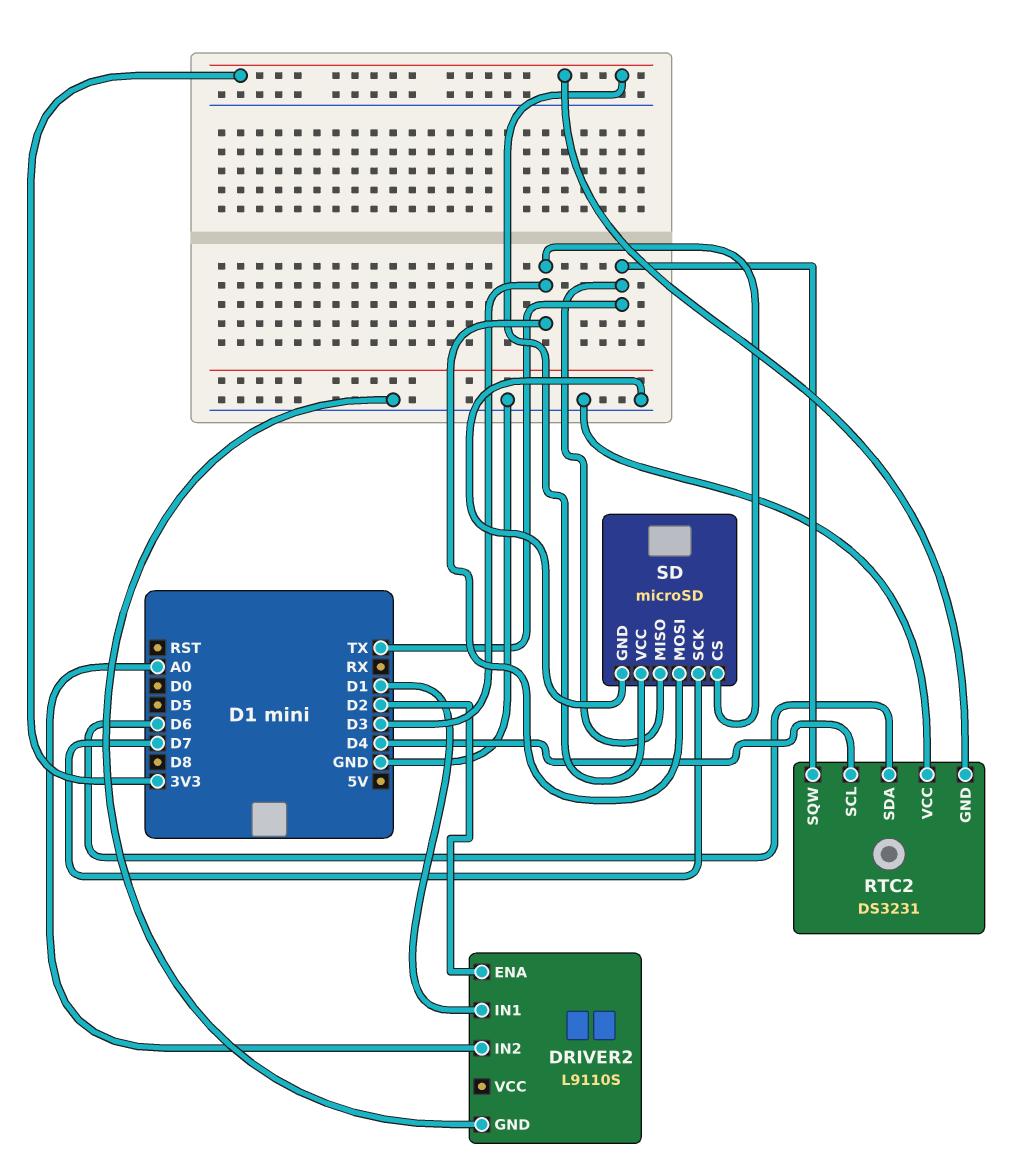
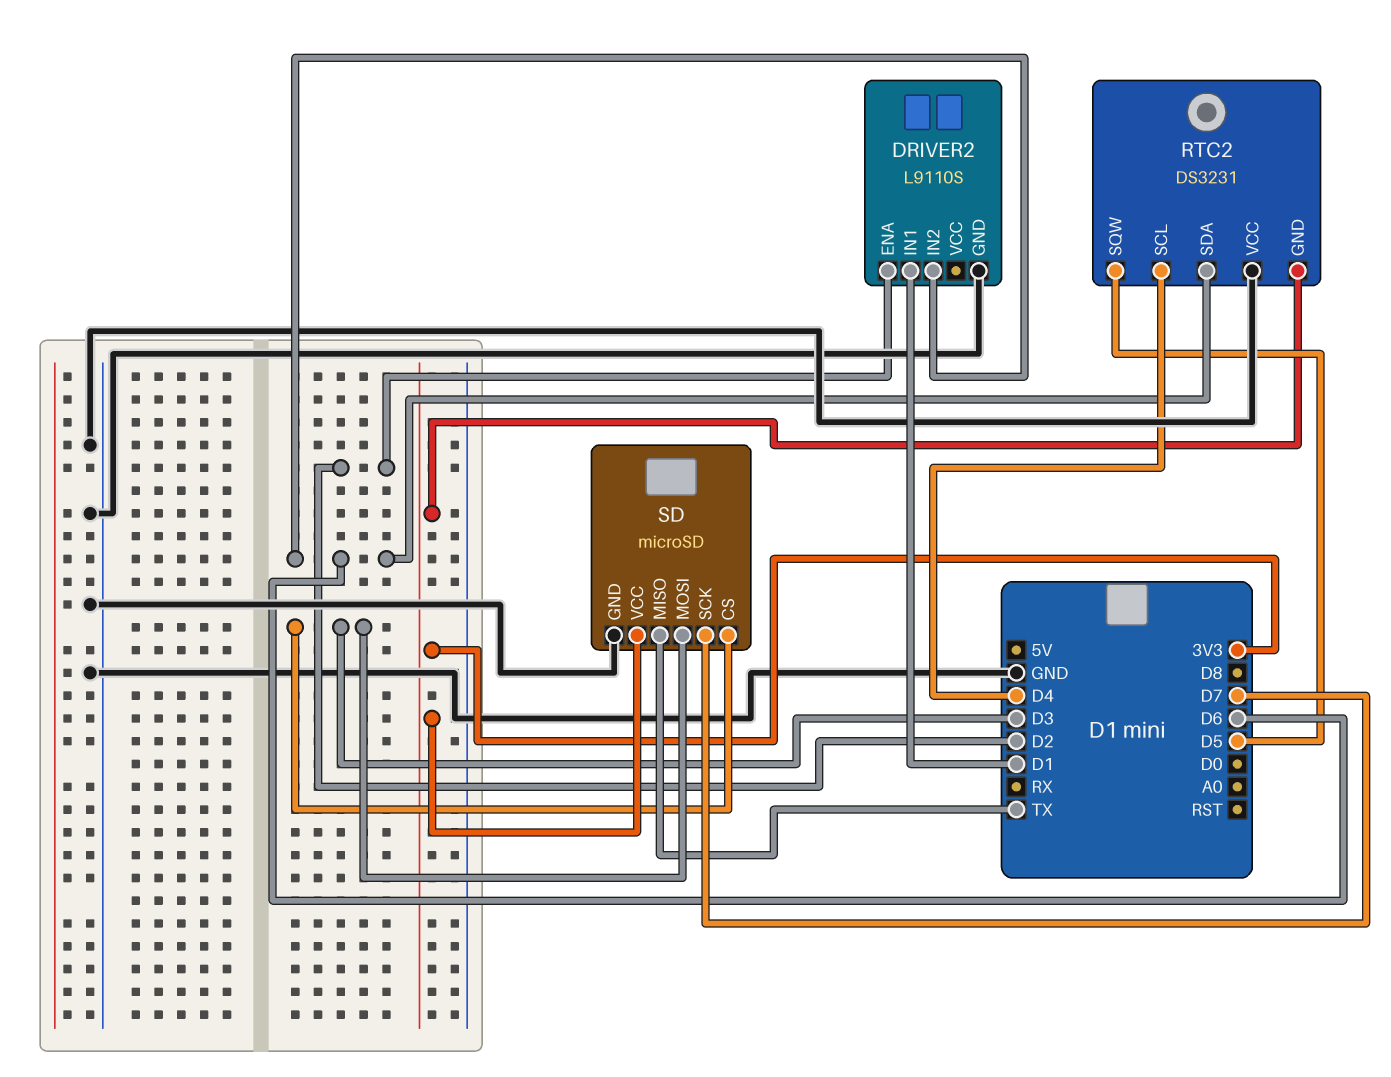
DRIVER2 pin IN2: A0 -> D6
RTC2 pin SQW: TX -> D5

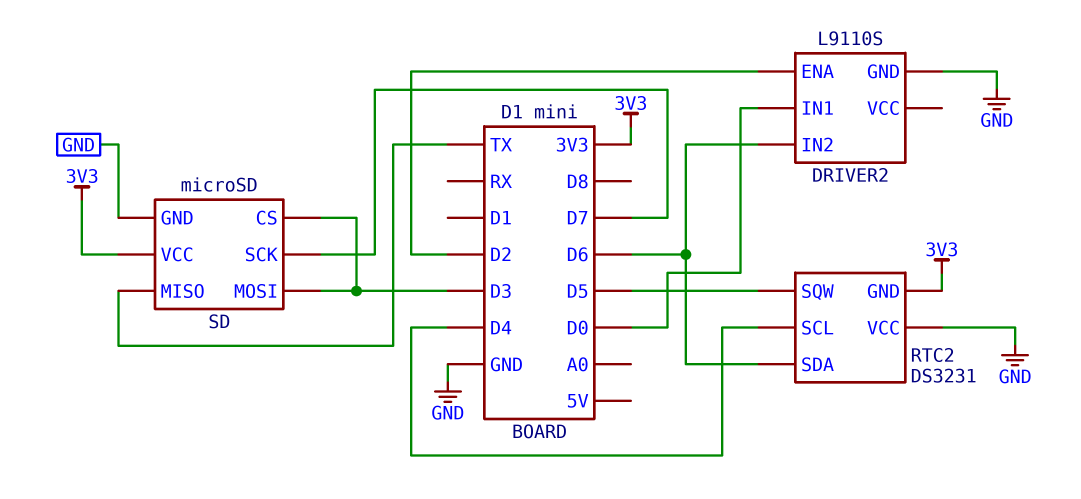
DRIVER2 pin IN1: D1 -> D0

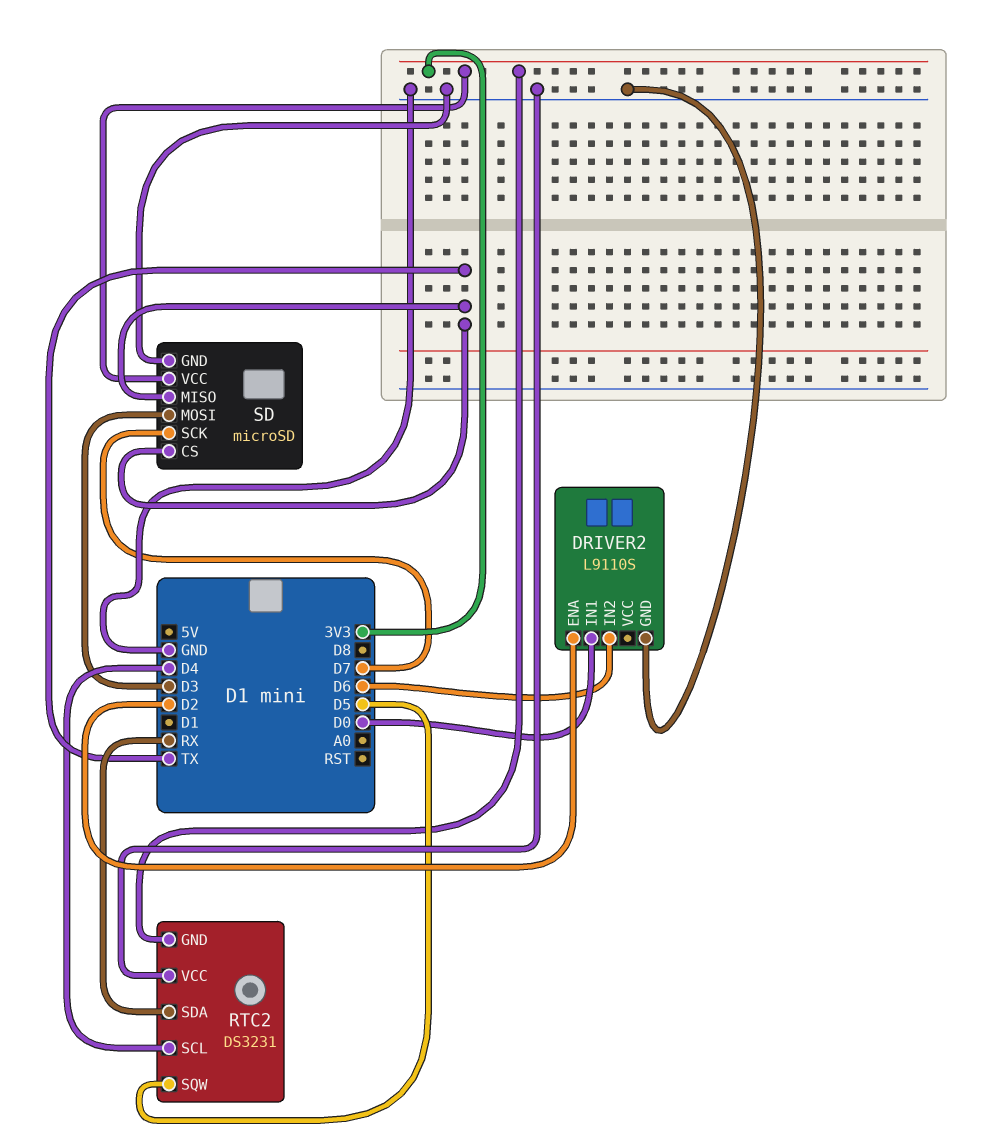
RTC2 pin SDA: D6 -> RX
SD pin CS: D3 -> TX

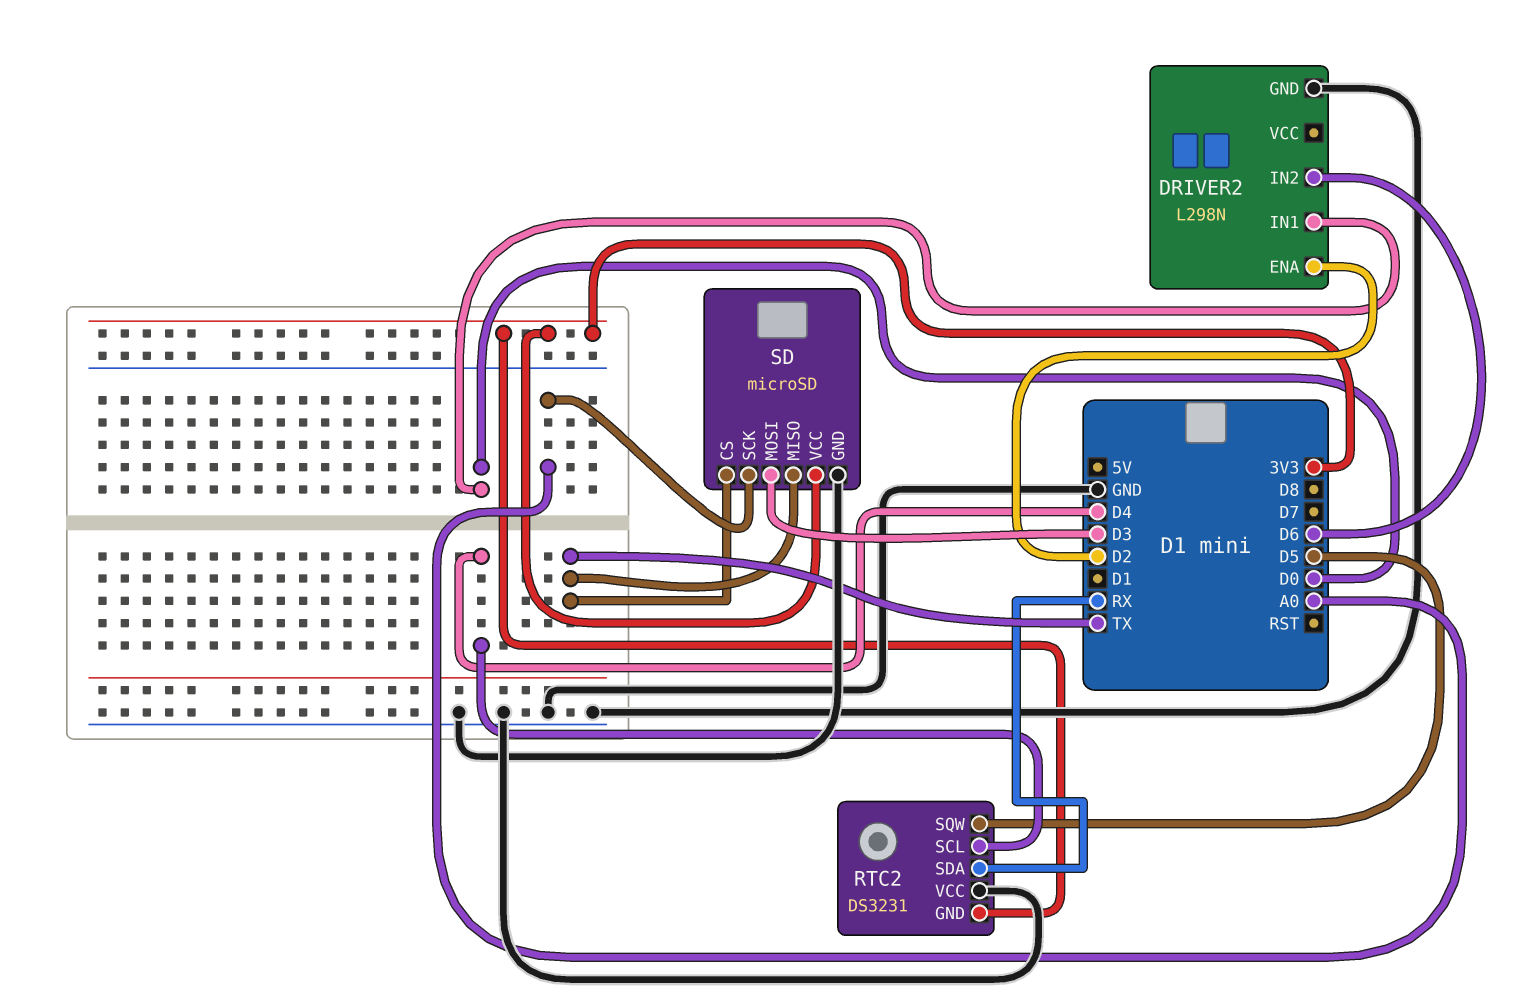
DRIVER2: L9110S -> L298N
SD pin SCK: D7 -> A0

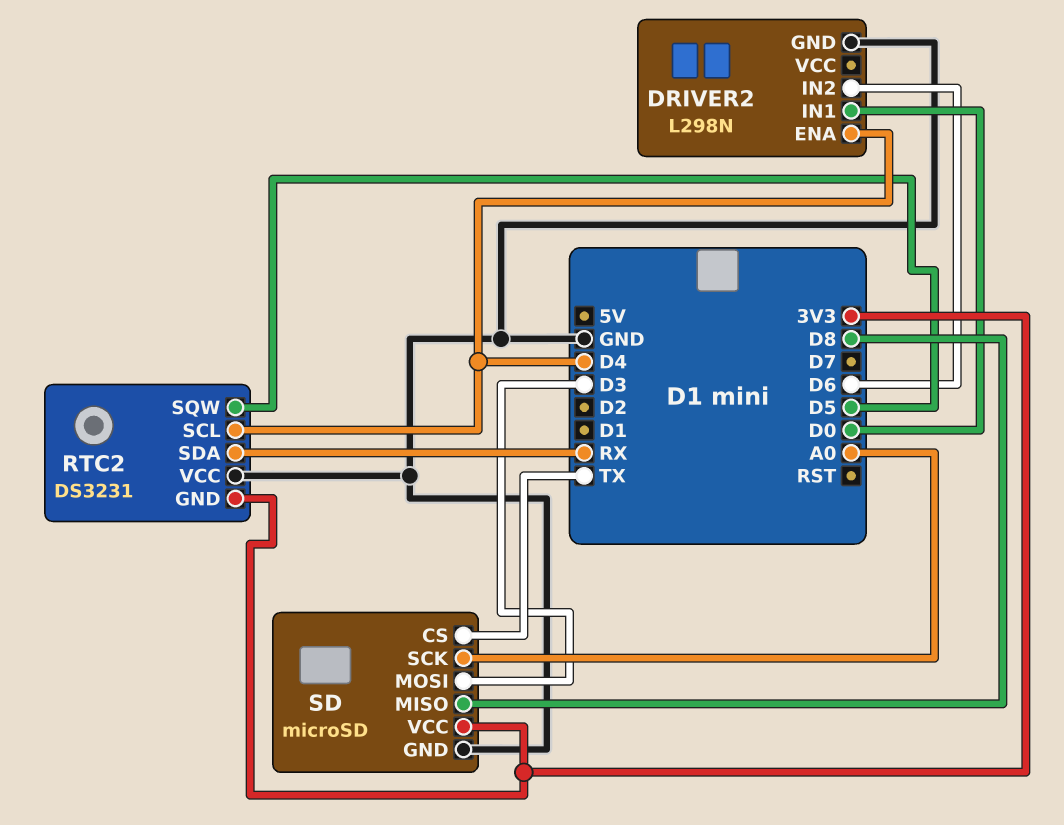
DRIVER2 pin ENA: D2 -> D4
SD pin MISO: TX -> D8

